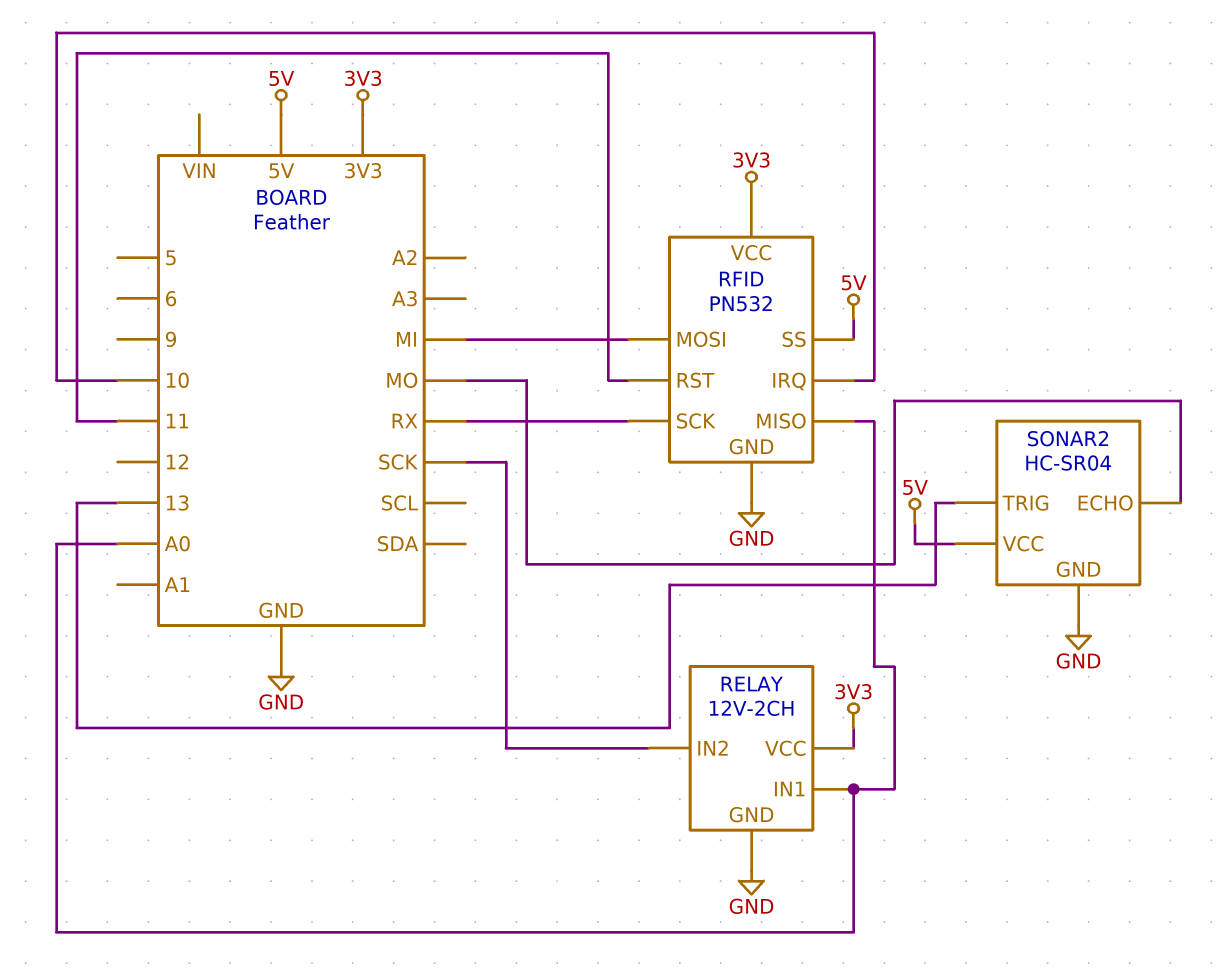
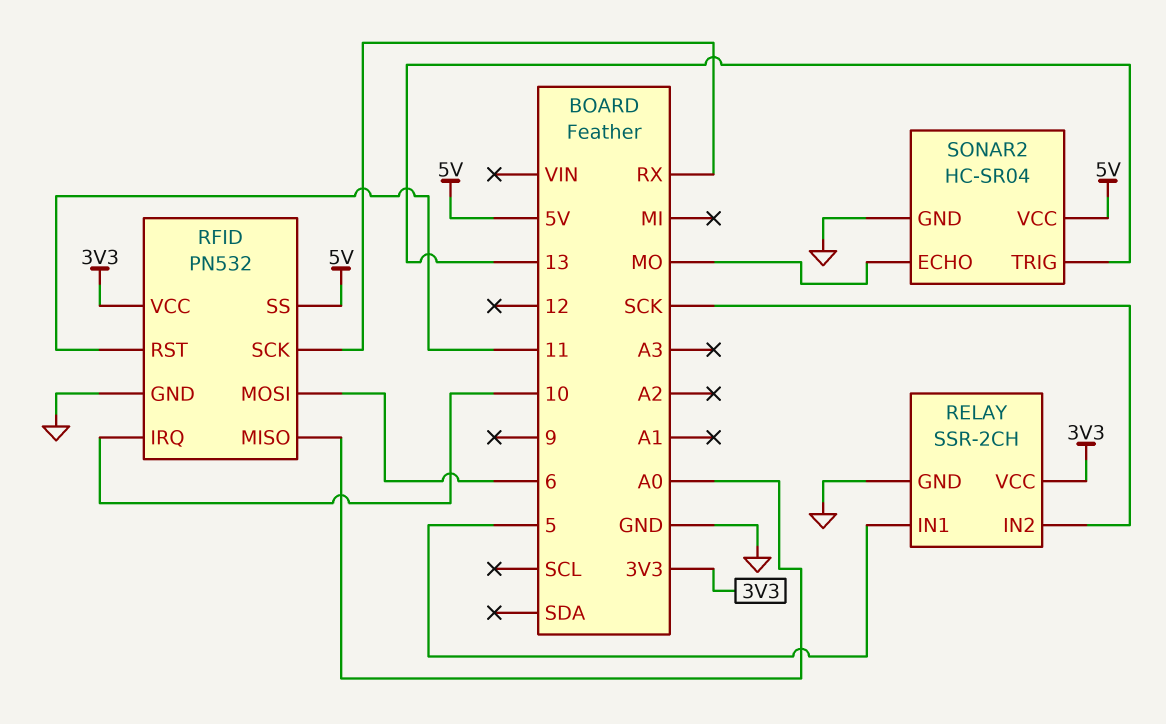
RELAY: 12V-2CH -> SSR-2CH
RELAY pin IN1: A0 -> 5
RFID pin MOSI: MI -> 6

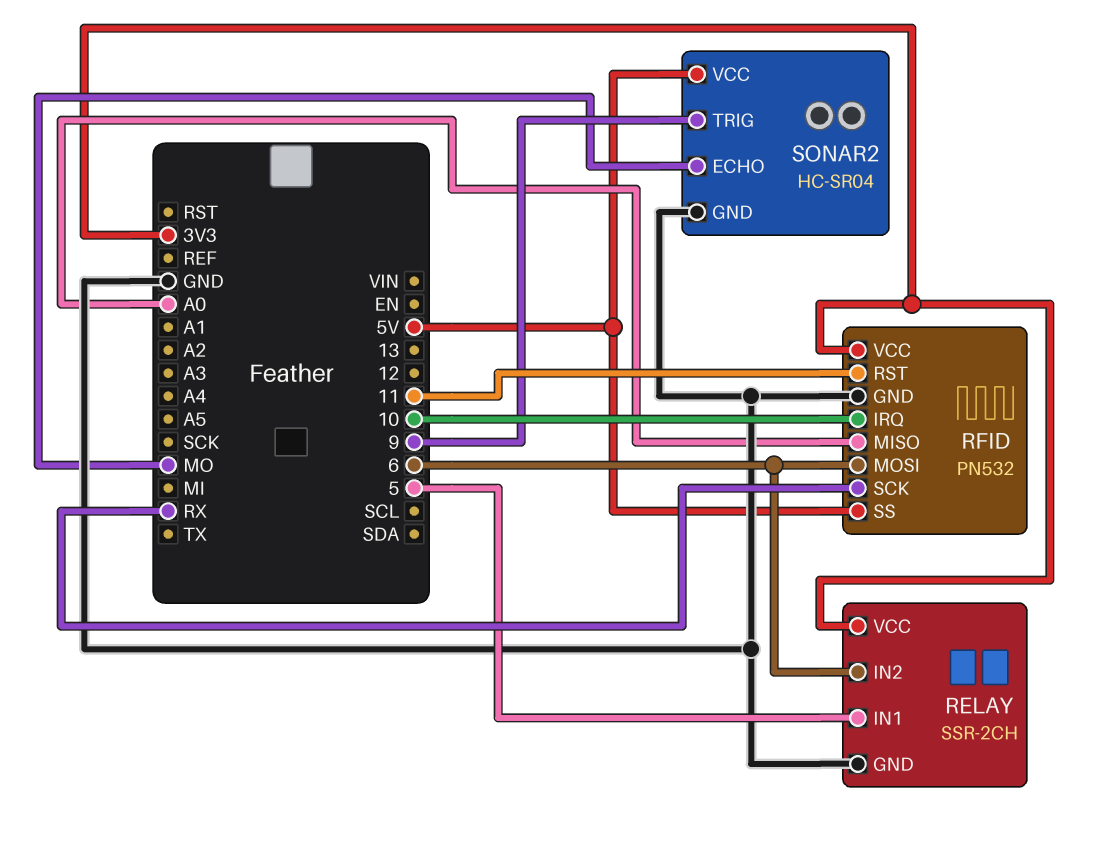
RELAY pin IN2: SCK -> 6
SONAR2 pin TRIG: 13 -> 9

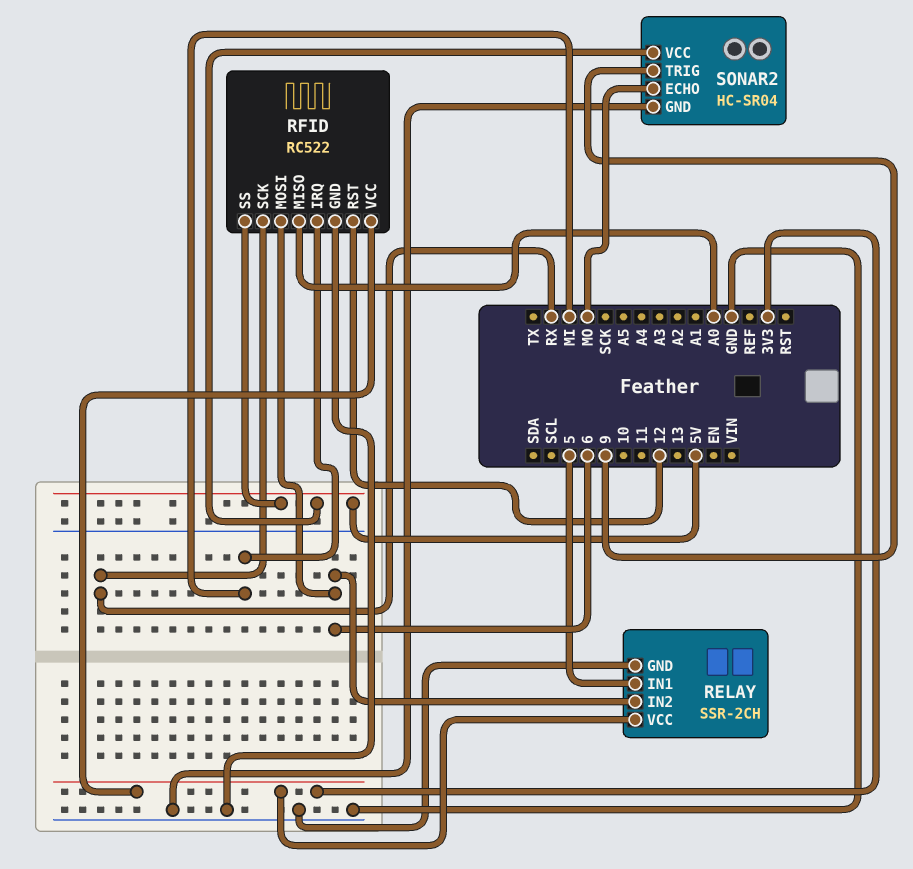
RFID: PN532 -> RC522
RFID pin IRQ: 10 -> MI
RFID pin RST: 11 -> 12

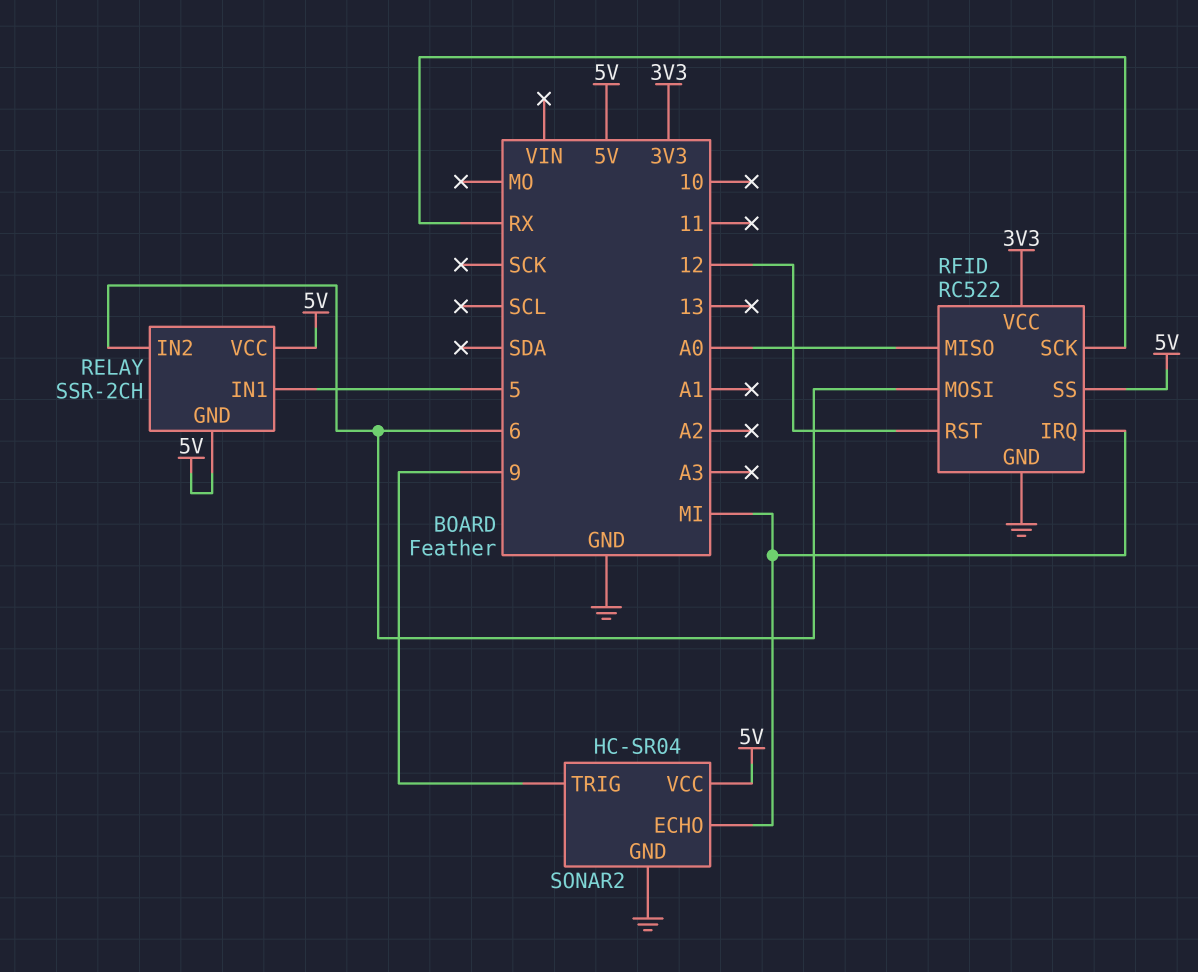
RELAY pin GND: GND -> 5V
RELAY pin VCC: 3V3 -> 5V
SONAR2 pin ECHO: MO -> MI

